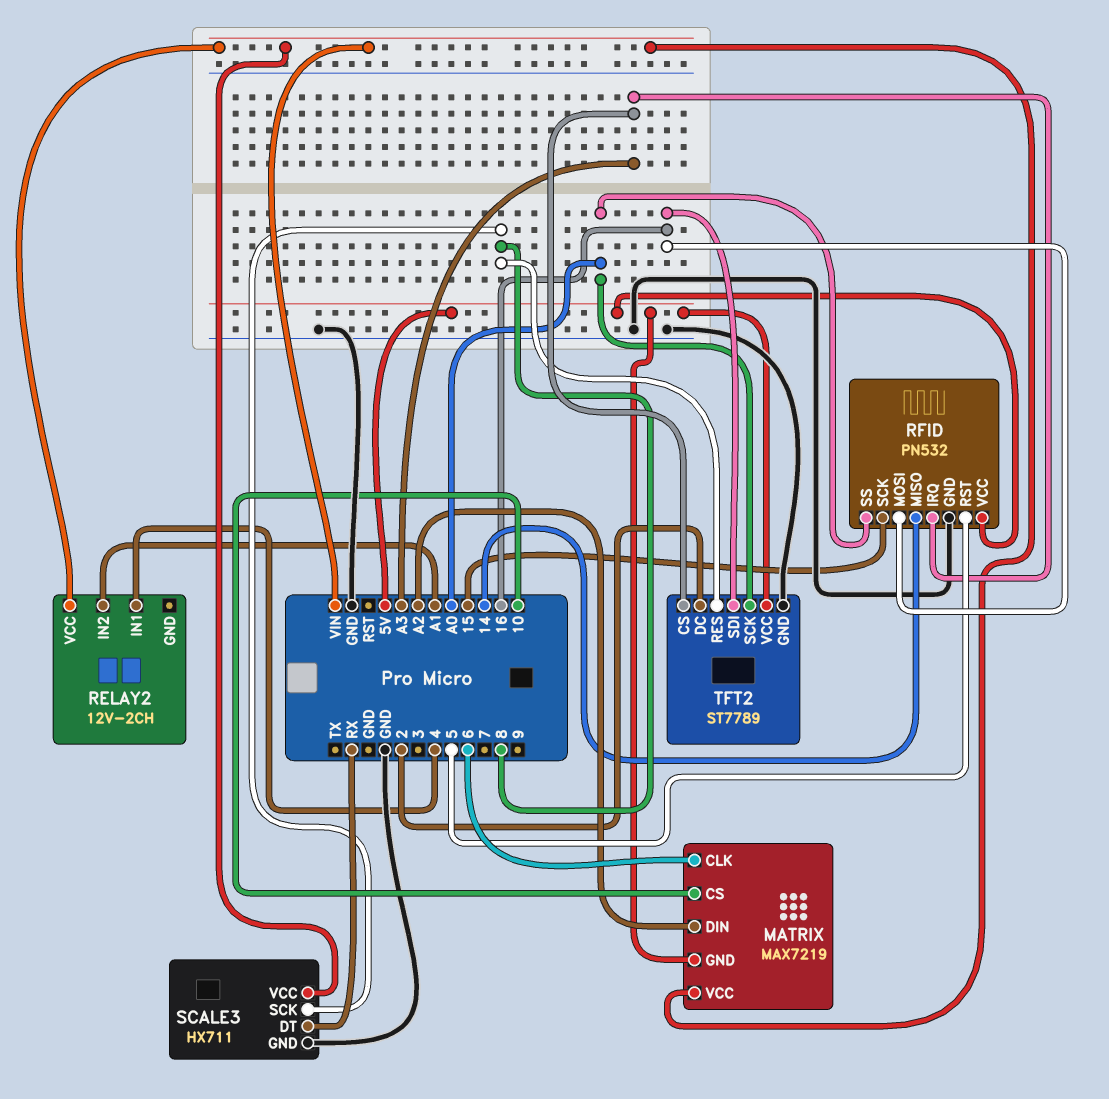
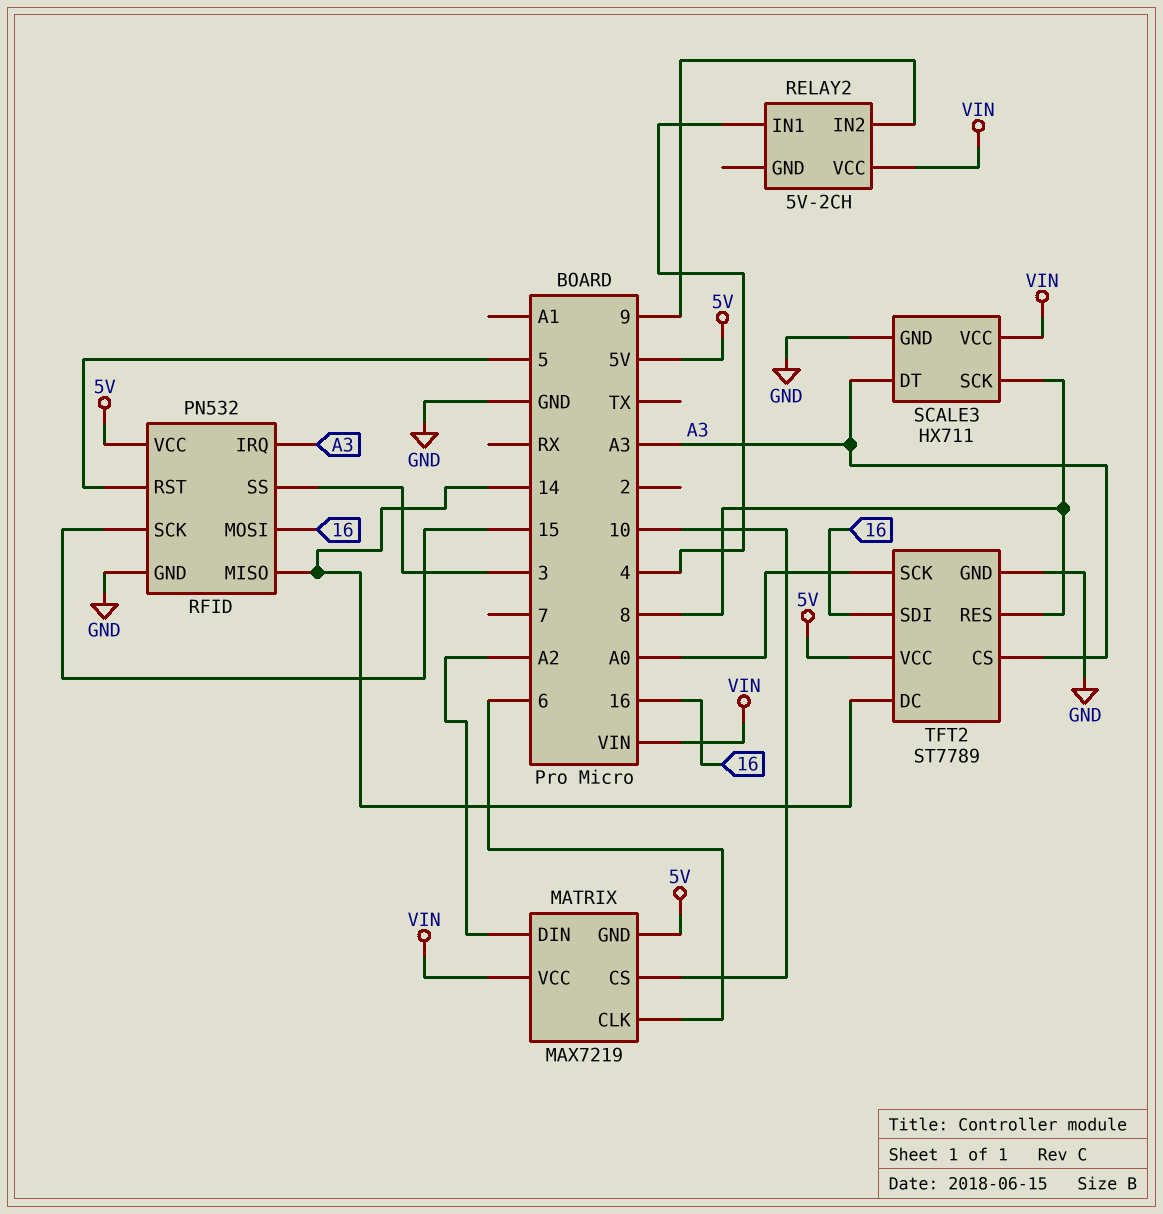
RELAY2: 12V-2CH -> 5V-2CH
RELAY2 pin IN2: A1 -> 9
RFID pin SS: A0 -> 3
SCALE3 pin DT: RX -> A3
TFT2 pin DC: 2 -> 14

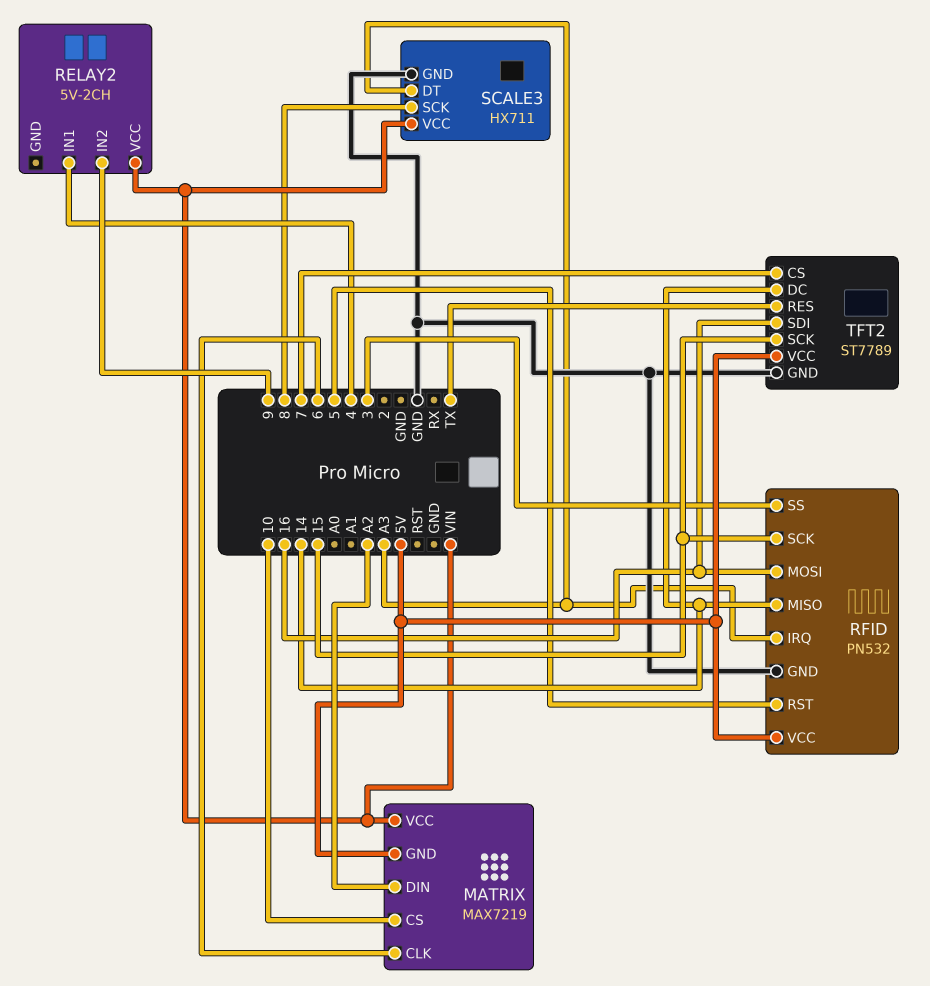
TFT2 pin CS: A3 -> 7
TFT2 pin RES: 8 -> TX
TFT2 pin SCK: A0 -> 15

